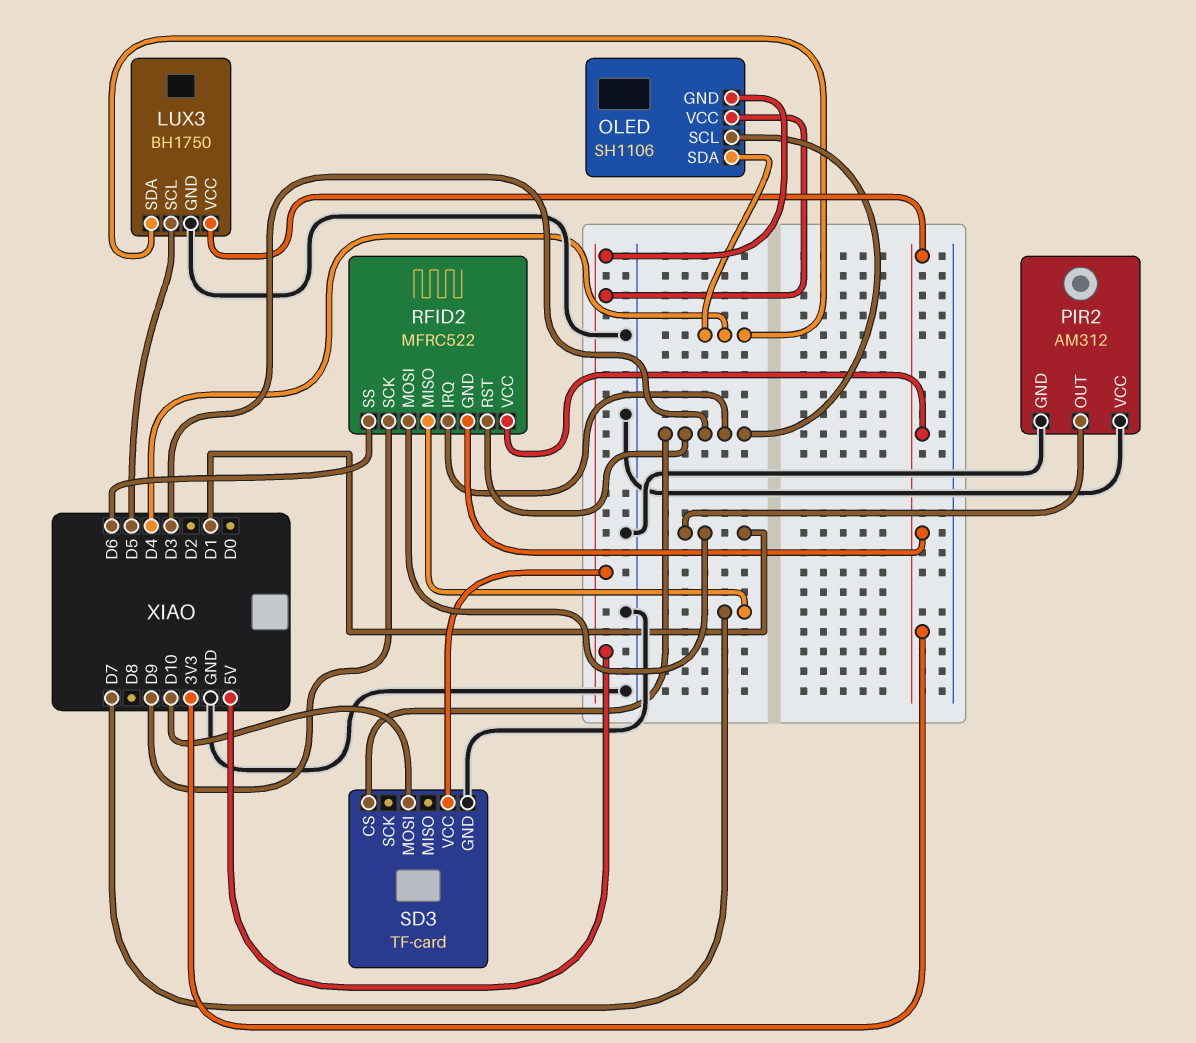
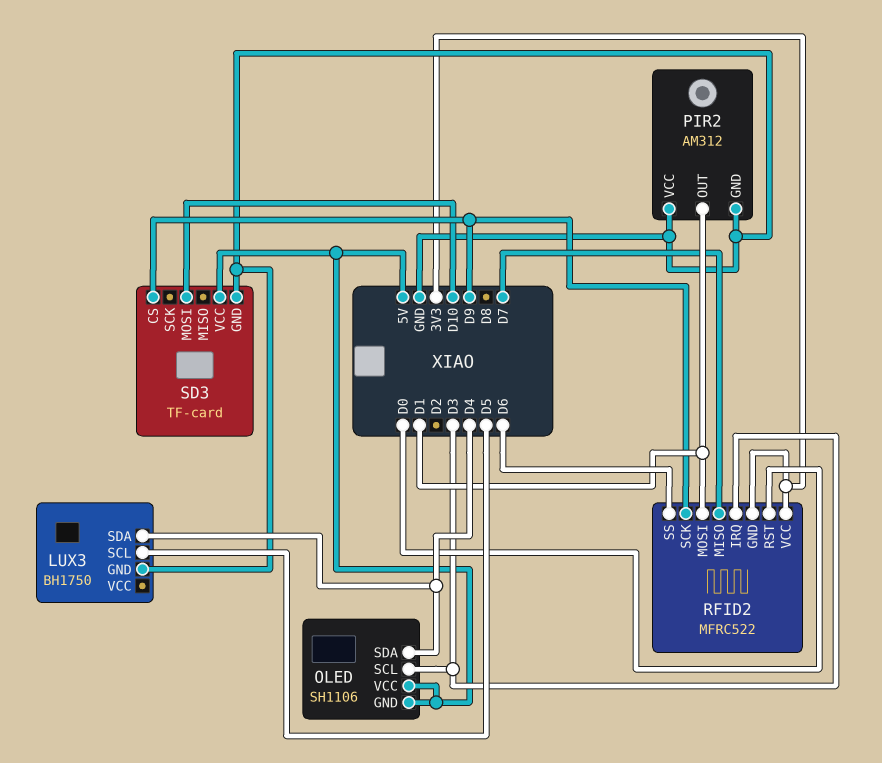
LUX3 pin VCC: 3V3 -> none
RFID2 pin RST: D3 -> D0
SD3 pin CS: D3 -> D9

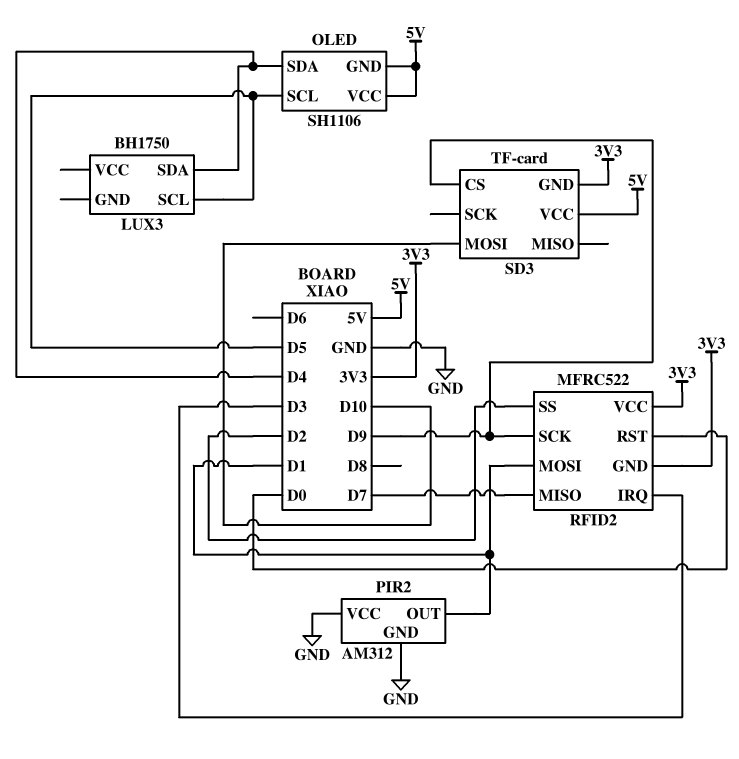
LUX3 pin GND: GND -> none
OLED pin SCL: D3 -> D5
RFID2 pin SS: D6 -> D2
SD3 pin GND: GND -> 3V3

